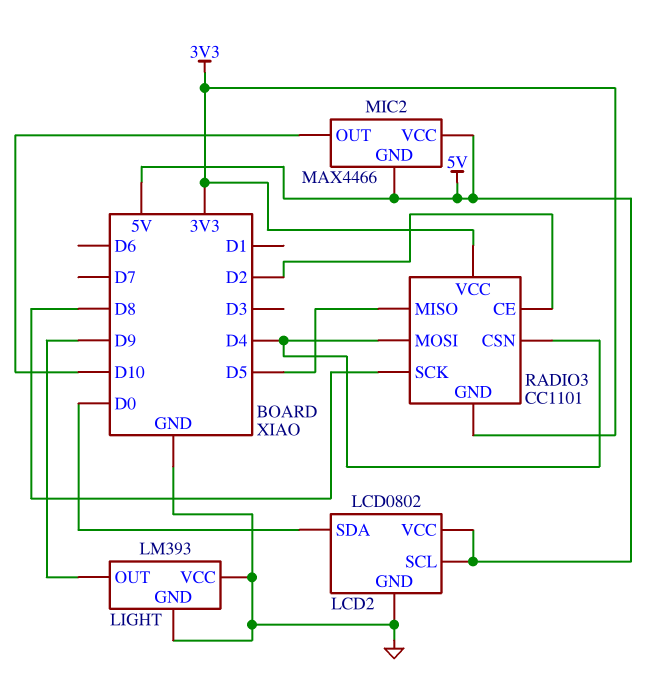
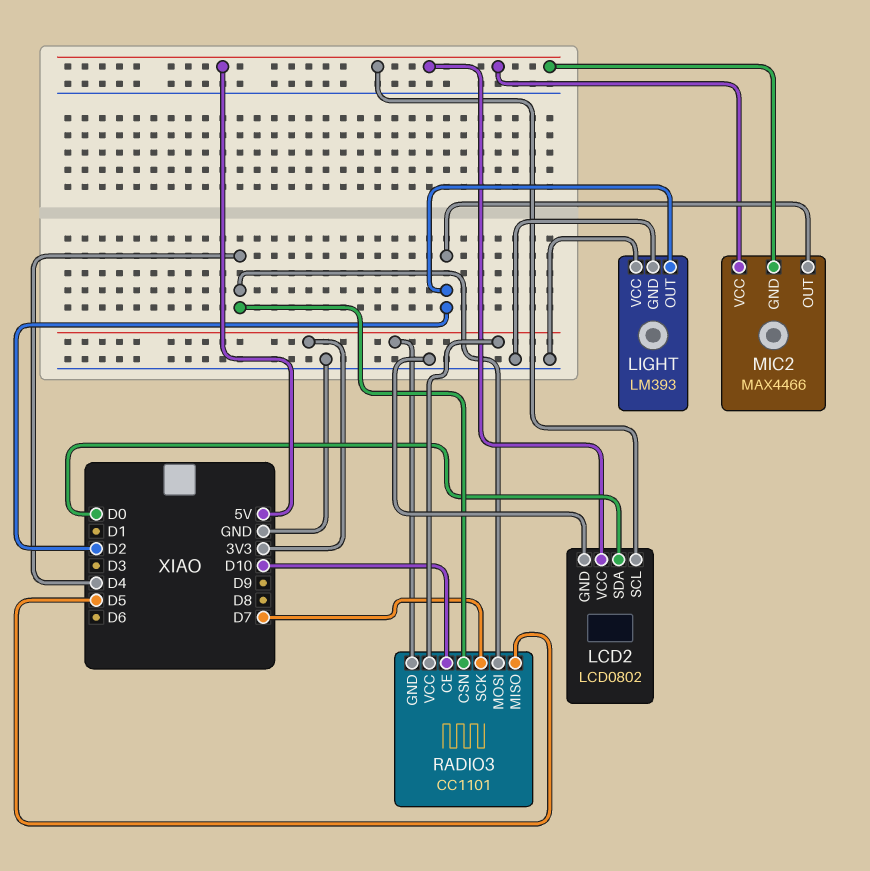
LIGHT pin OUT: D9 -> D2
MIC2 pin OUT: D10 -> D2
RADIO3 pin CE: D2 -> D10
RADIO3 pin SCK: D8 -> D7

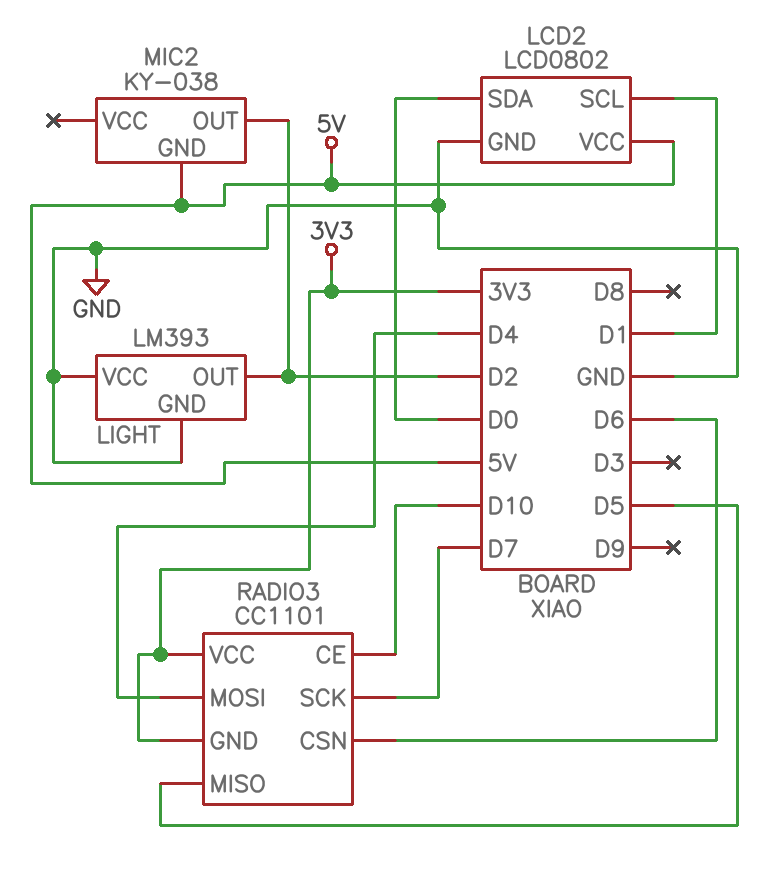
LCD2 pin SCL: 5V -> D1
MIC2: MAX4466 -> KY-038
MIC2 pin VCC: 5V -> none
RADIO3 pin CSN: D4 -> D6

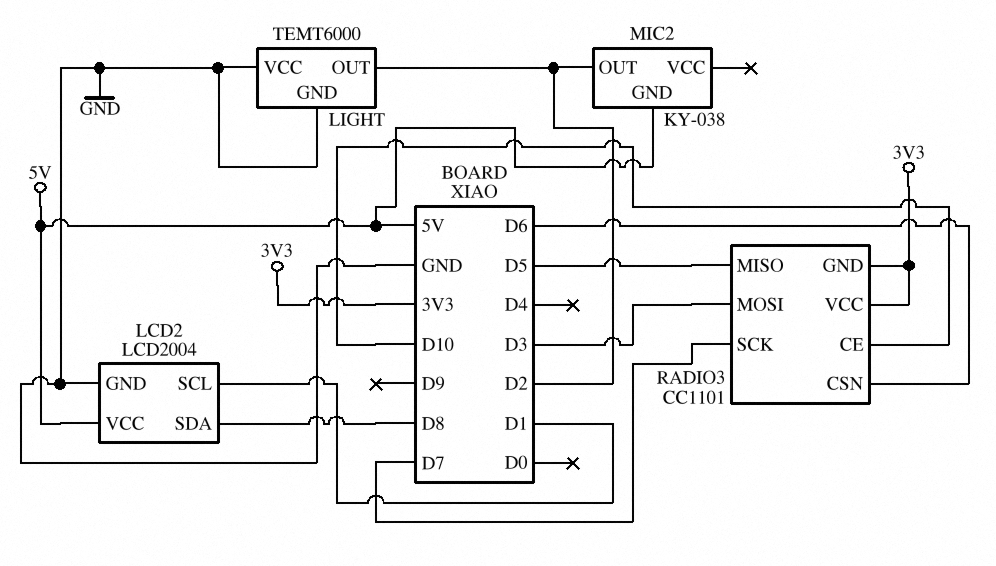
LCD2: LCD0802 -> LCD2004
LCD2 pin SDA: D0 -> D8
LIGHT: LM393 -> TEMT6000
RADIO3 pin MOSI: D4 -> D3

